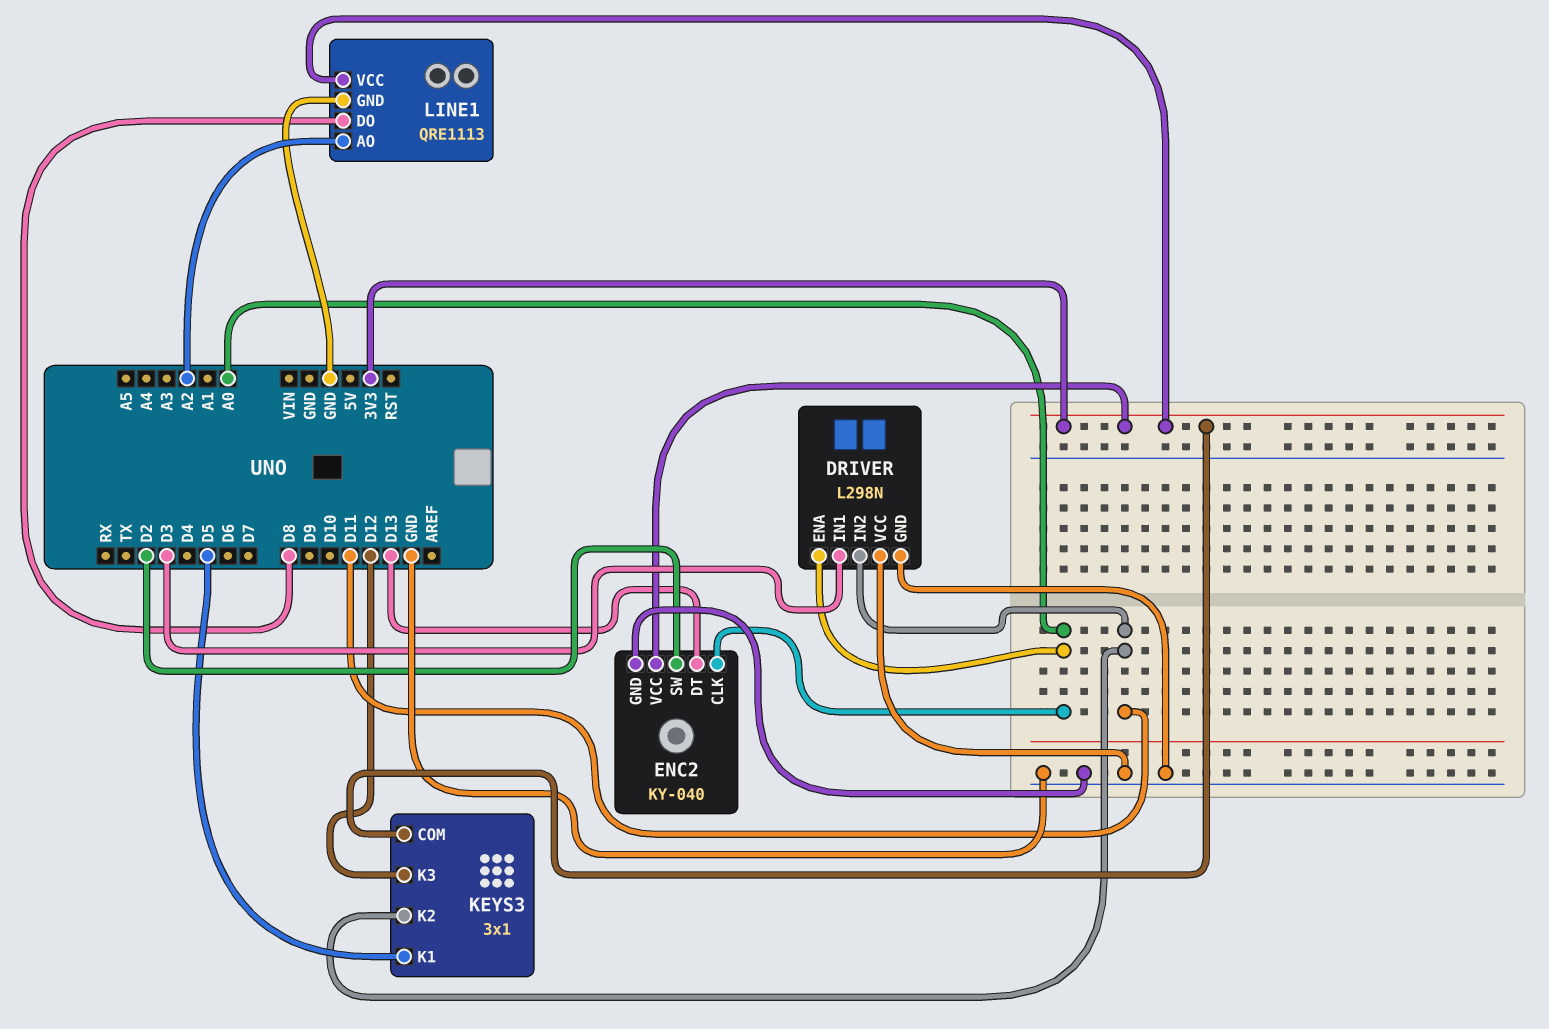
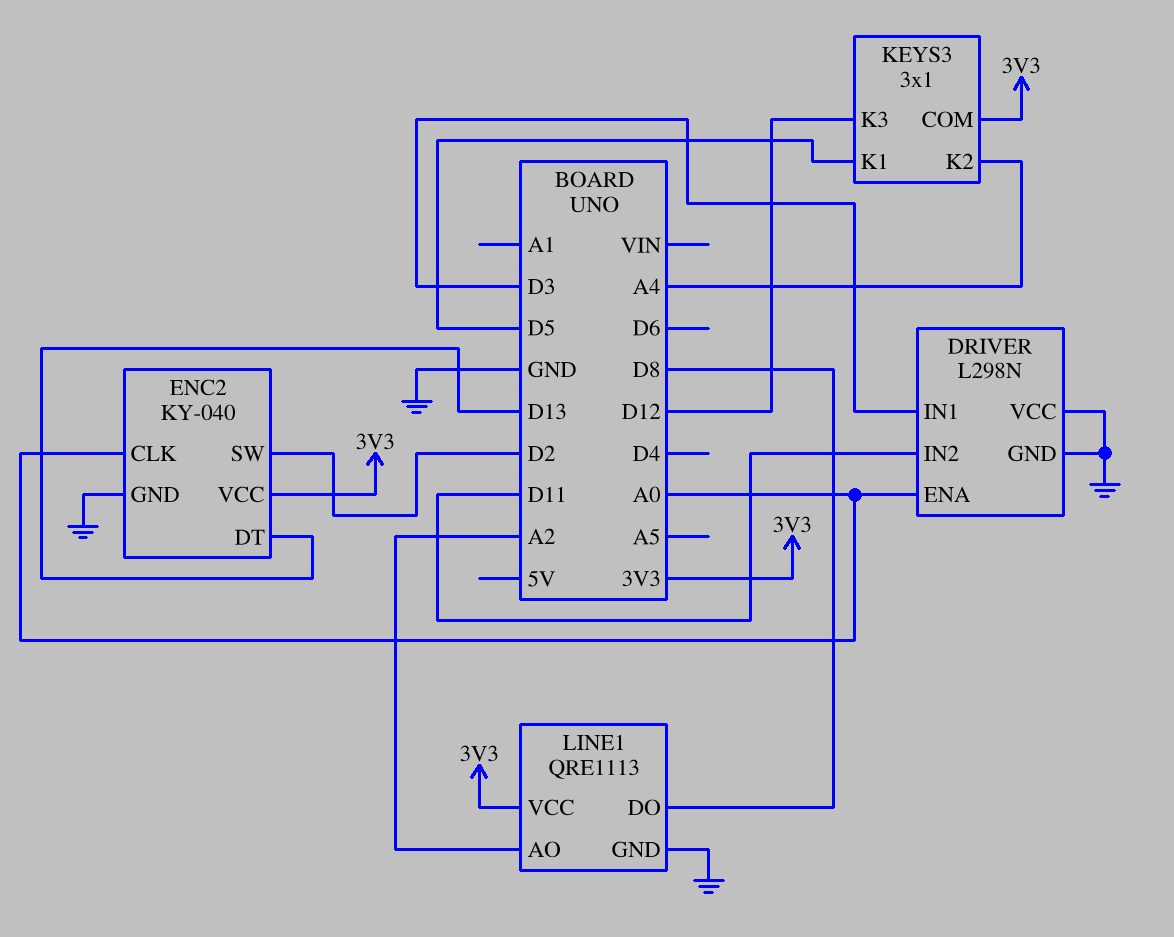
KEYS3 pin K2: D11 -> A4

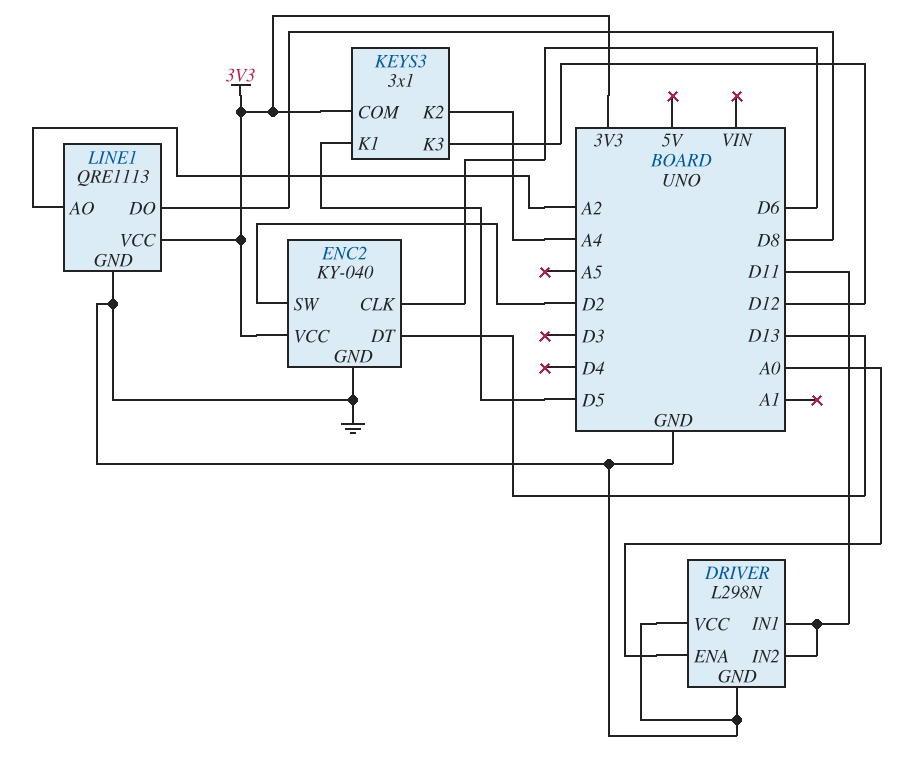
DRIVER pin IN1: D3 -> D11
ENC2 pin CLK: A0 -> D6

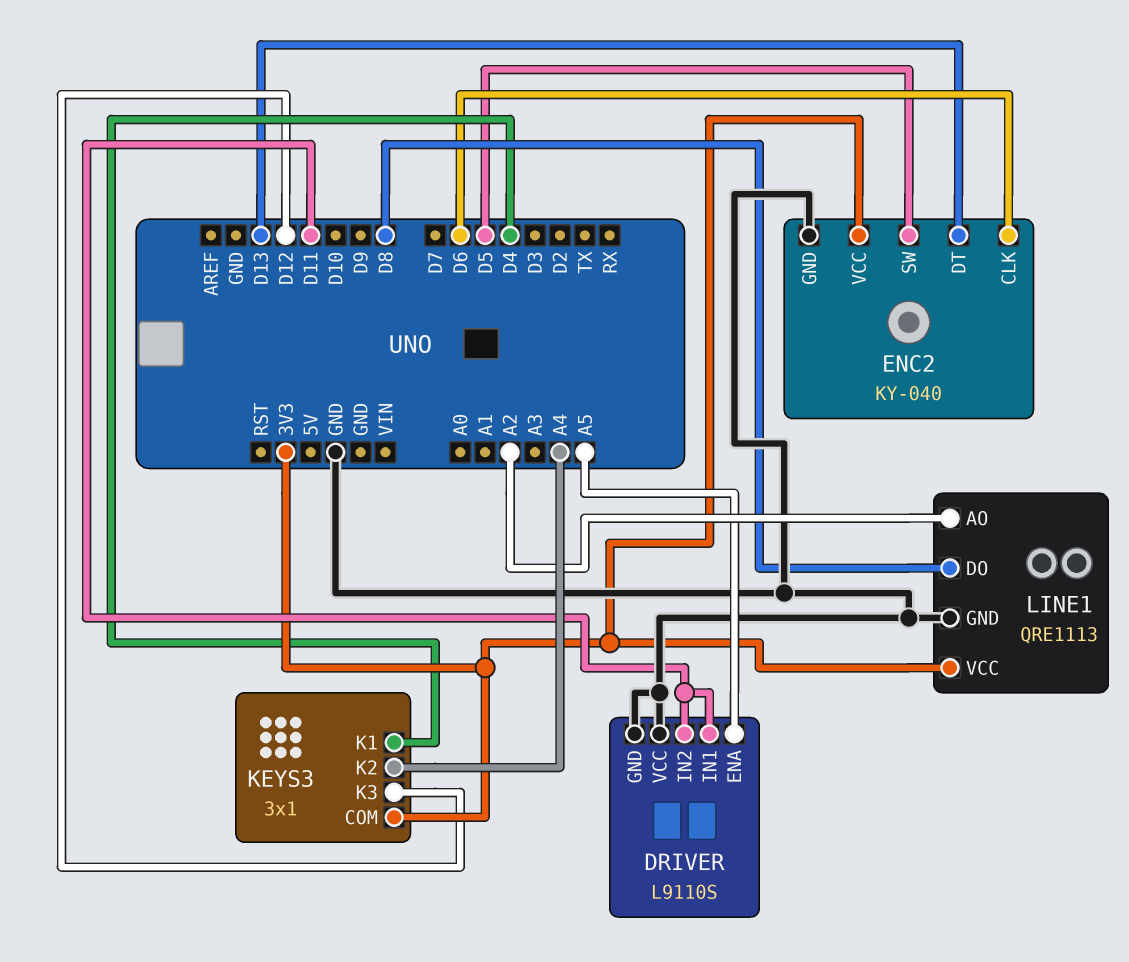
DRIVER: L298N -> L9110S
DRIVER pin ENA: A0 -> A5
ENC2 pin SW: D2 -> D5
KEYS3 pin K1: D5 -> D4

